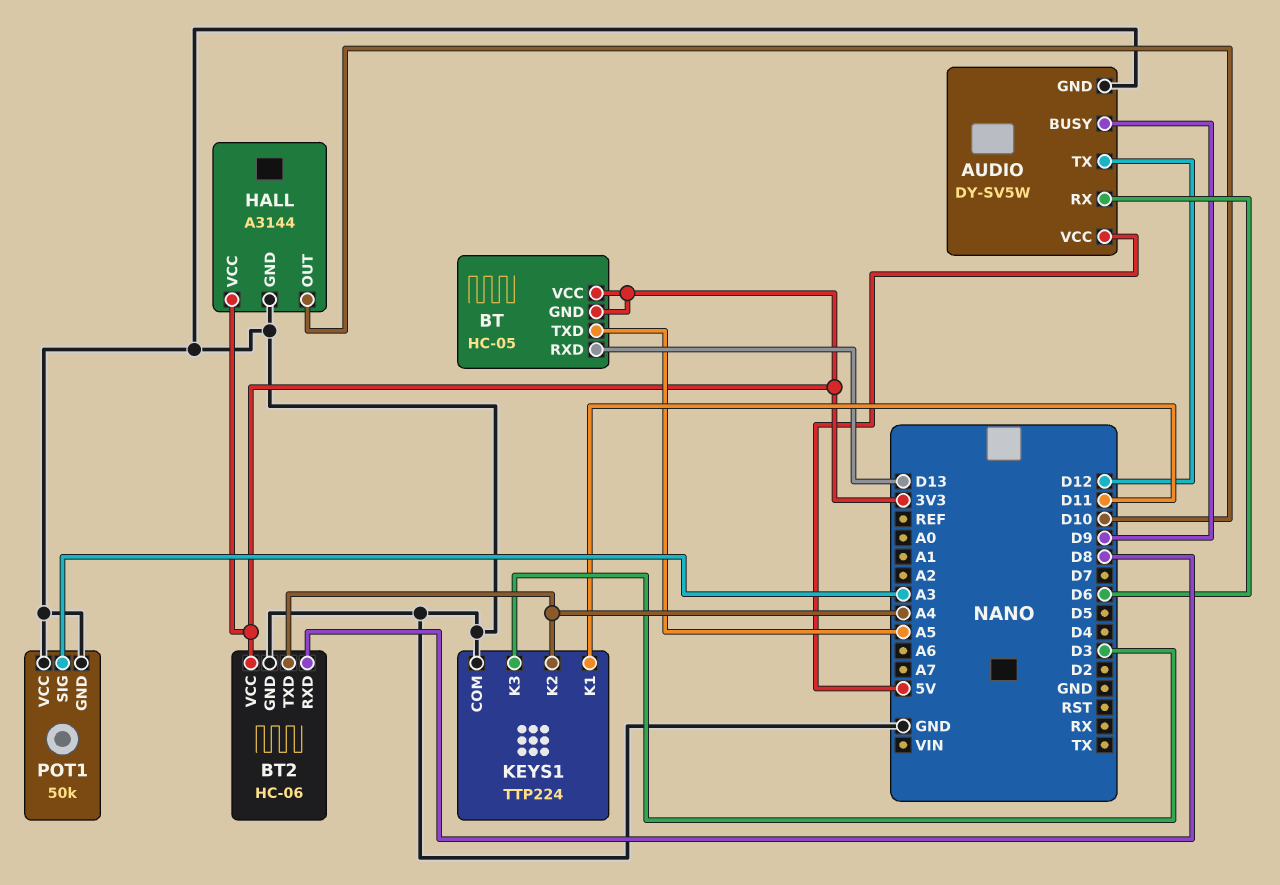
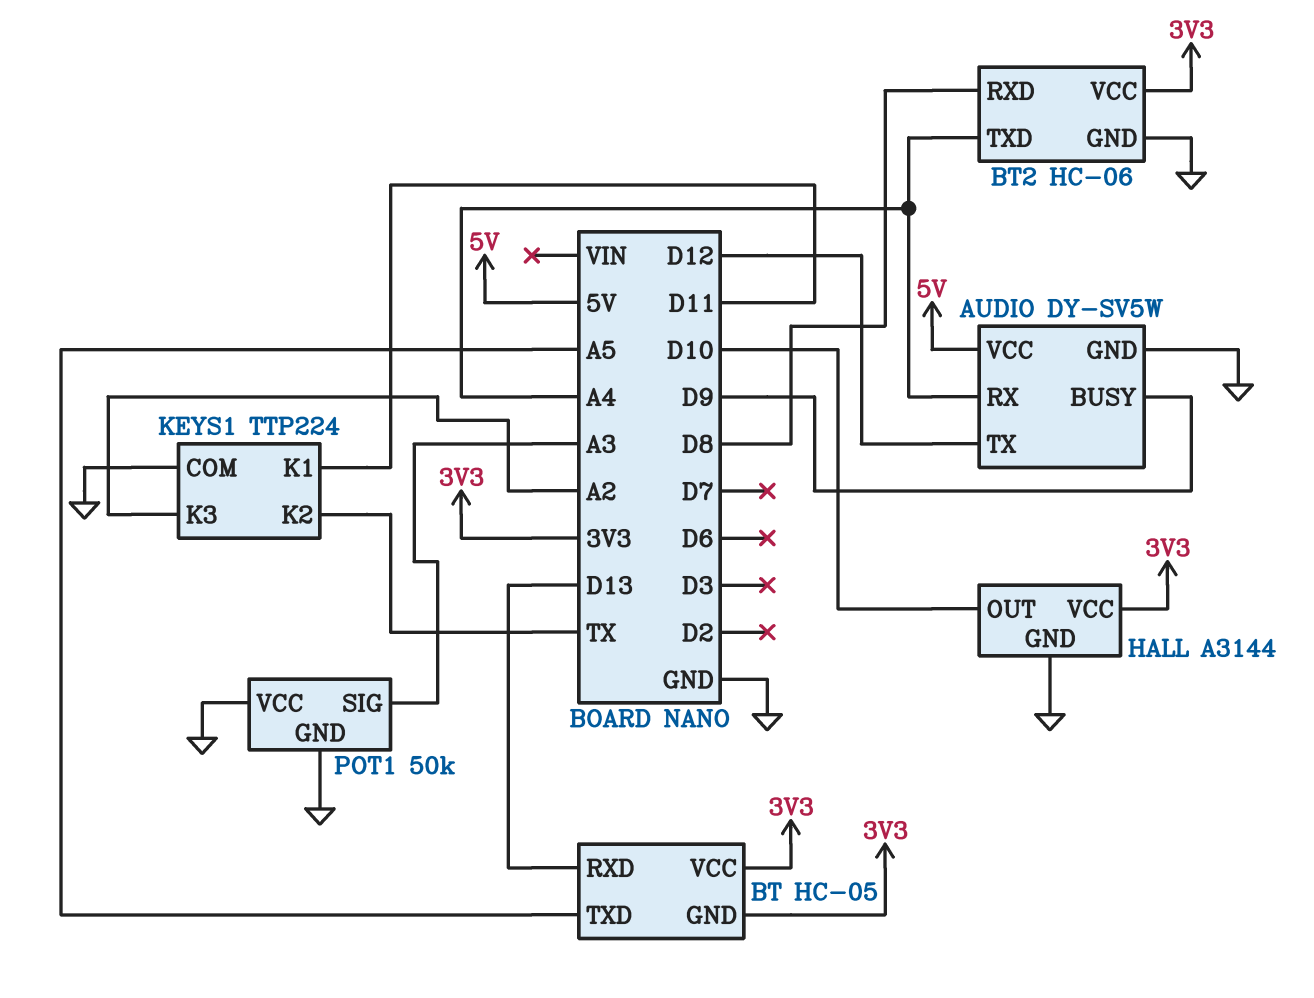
AUDIO pin RX: D6 -> A4
KEYS1 pin K2: A4 -> TX
KEYS1 pin K3: D3 -> A2

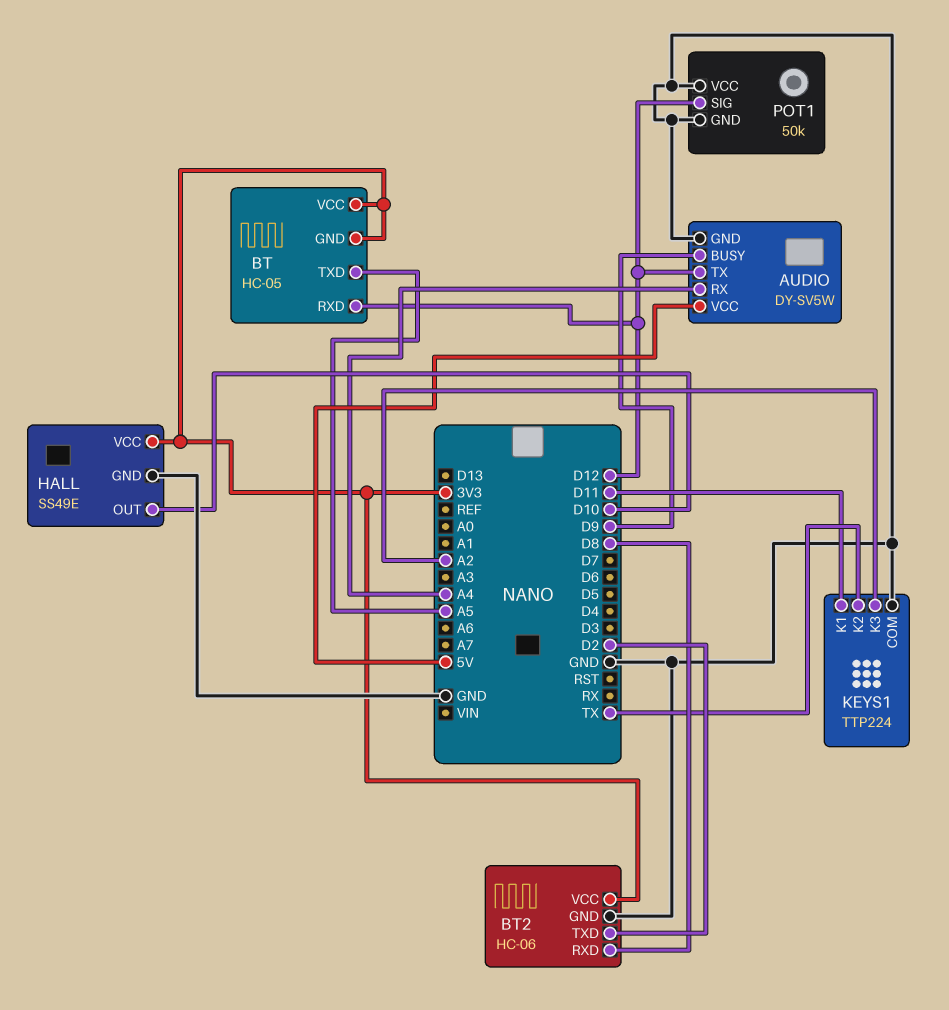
BT pin RXD: D13 -> D12
BT2 pin TXD: A4 -> D2
HALL: A3144 -> SS49E
POT1 pin SIG: A3 -> D12

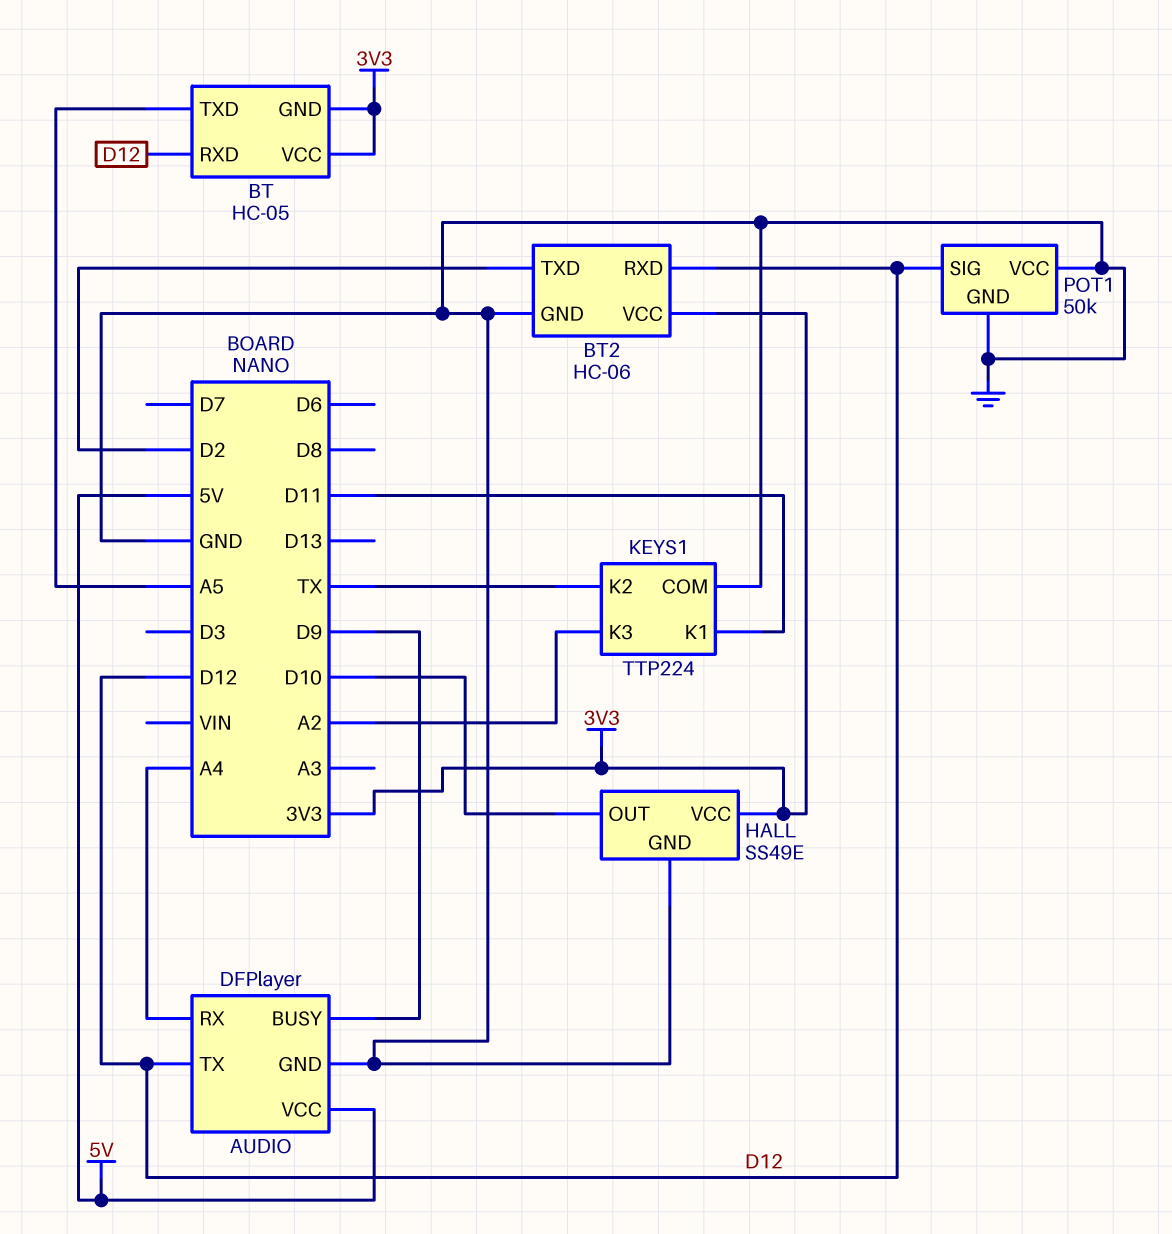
AUDIO: DY-SV5W -> DFPlayer
BT2 pin RXD: D8 -> D12

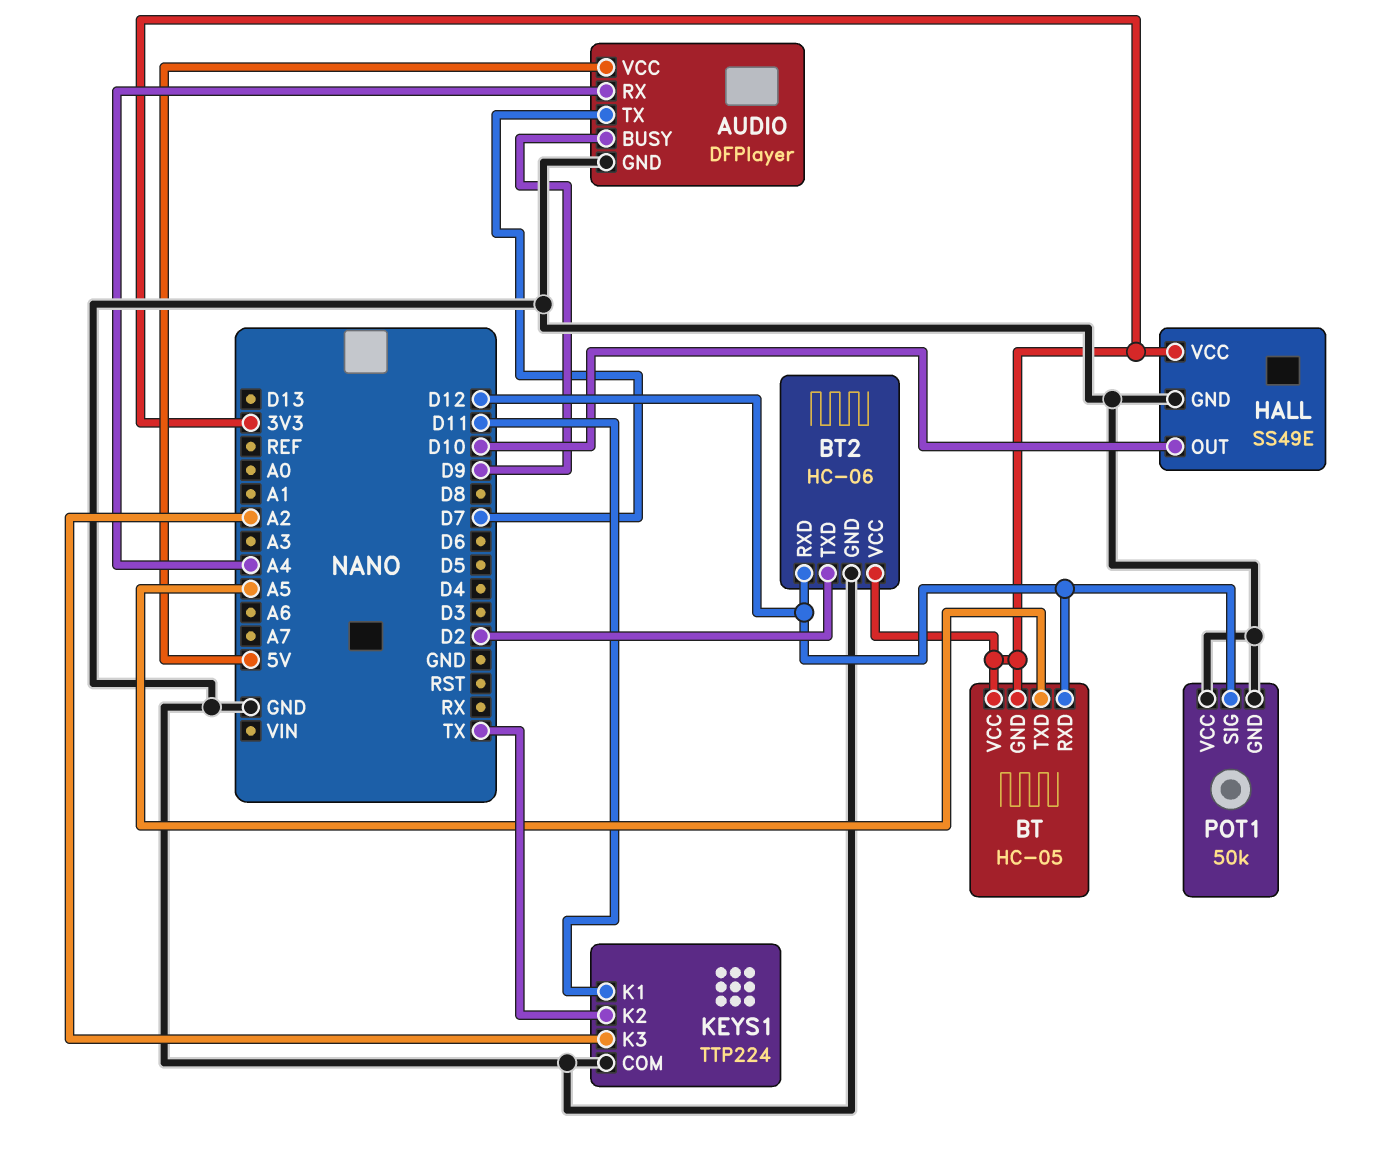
AUDIO pin TX: D12 -> D7

